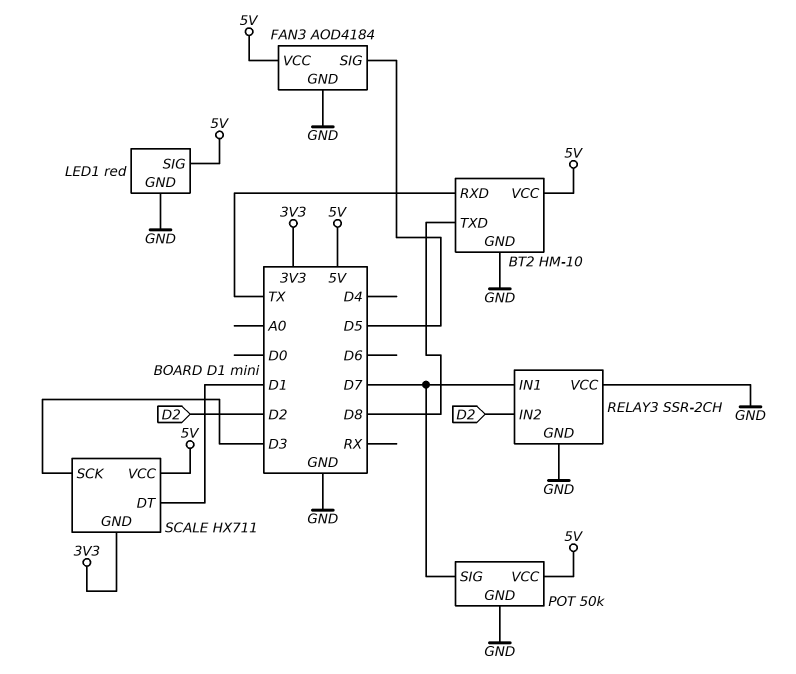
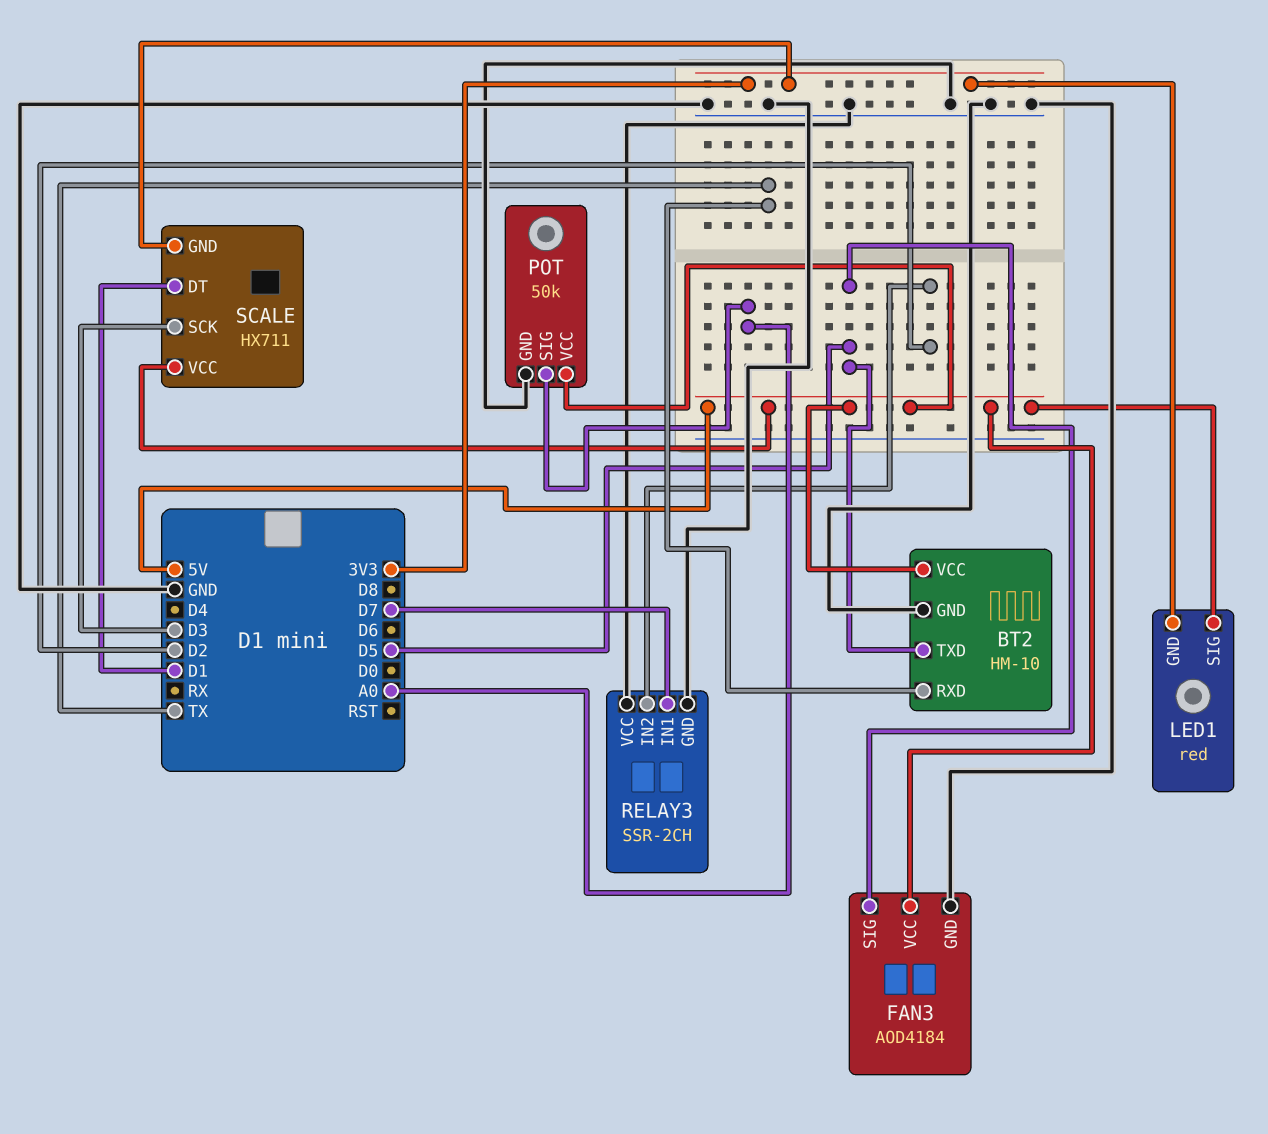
BT2 pin TXD: D8 -> D5
LED1 pin GND: GND -> 3V3
POT pin SIG: D7 -> A0

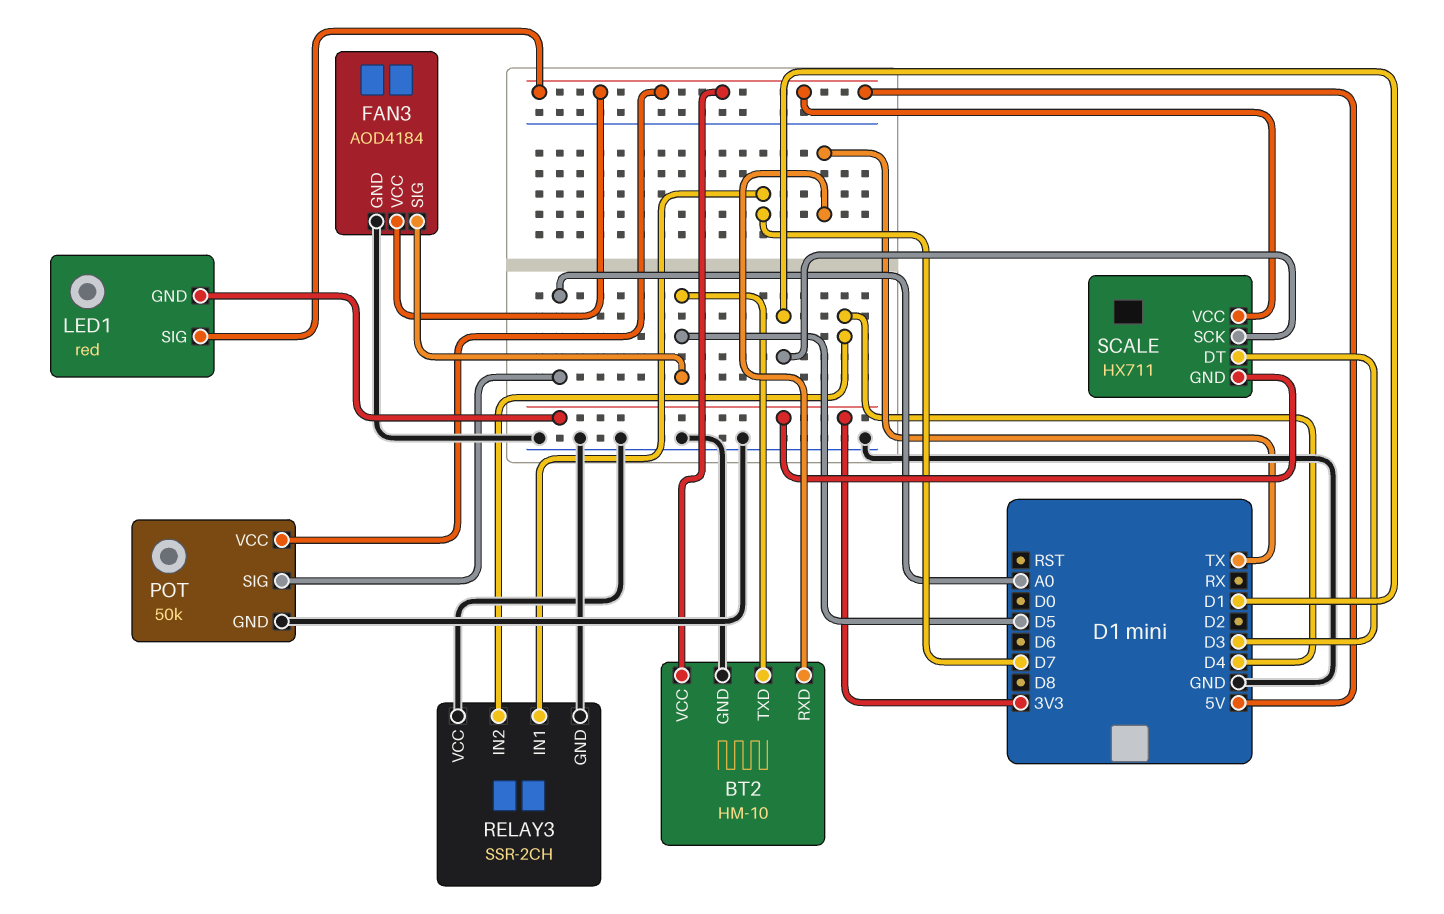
RELAY3 pin IN2: D2 -> D4
SCALE pin DT: D1 -> D3
SCALE pin SCK: D3 -> D1

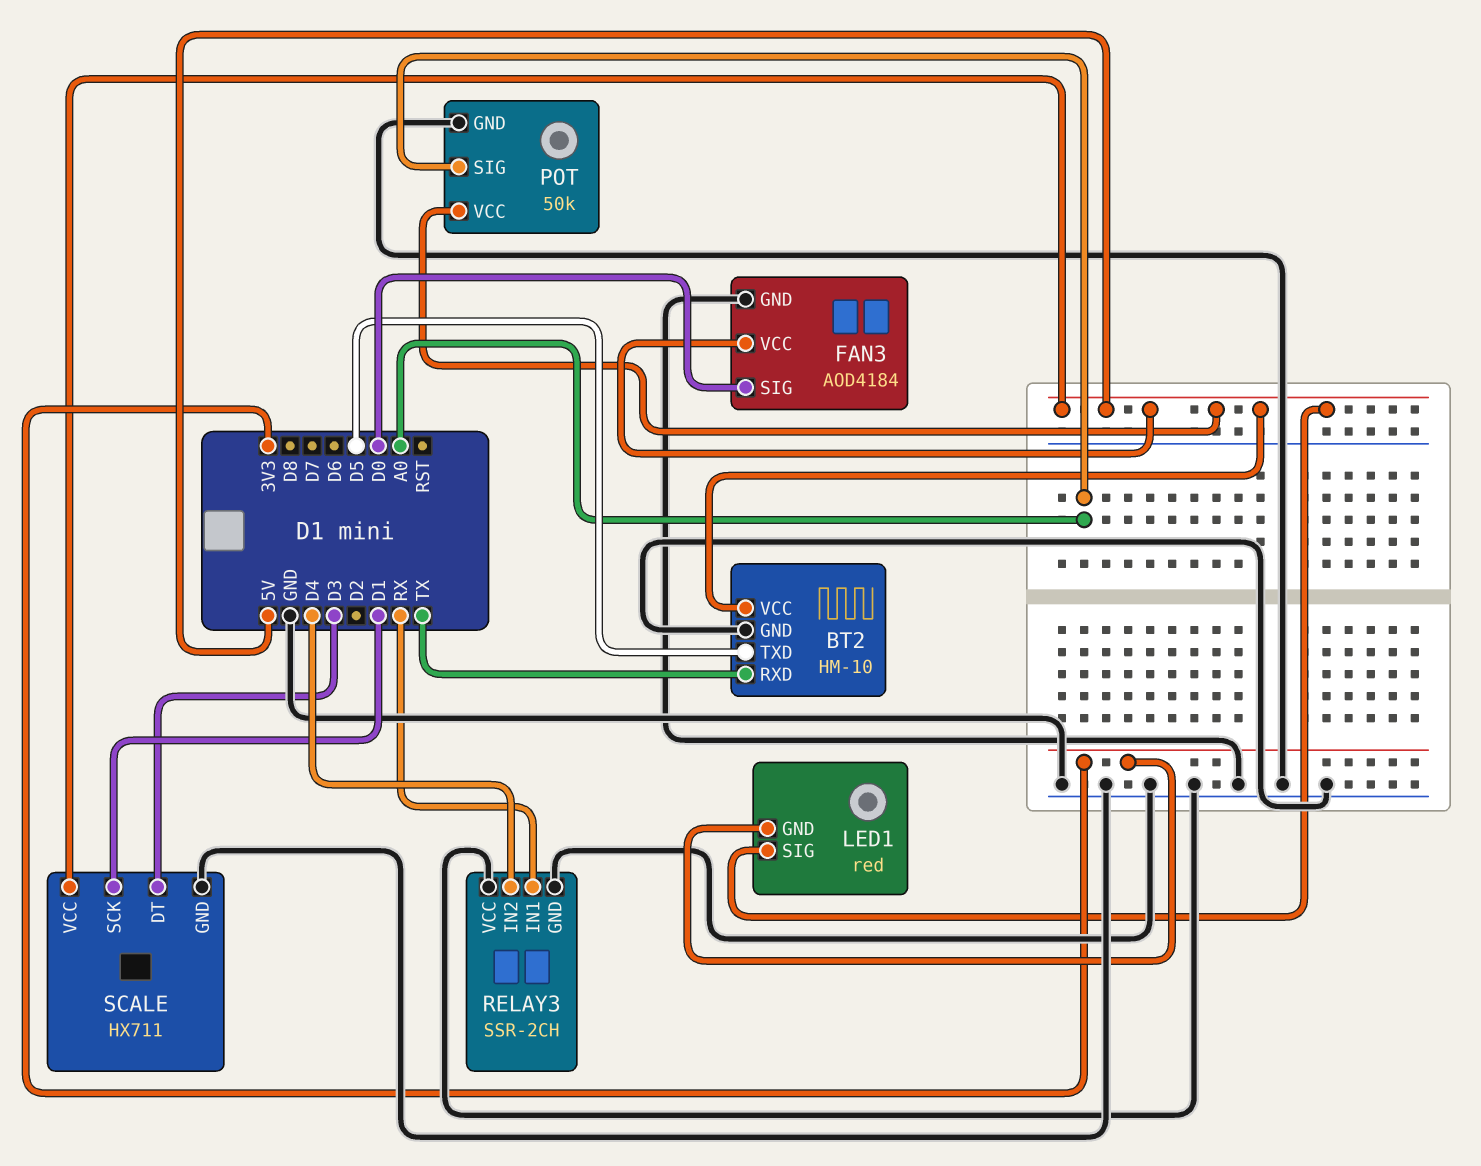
FAN3 pin SIG: D5 -> D0
RELAY3 pin IN1: D7 -> RX
SCALE pin GND: 3V3 -> GND

